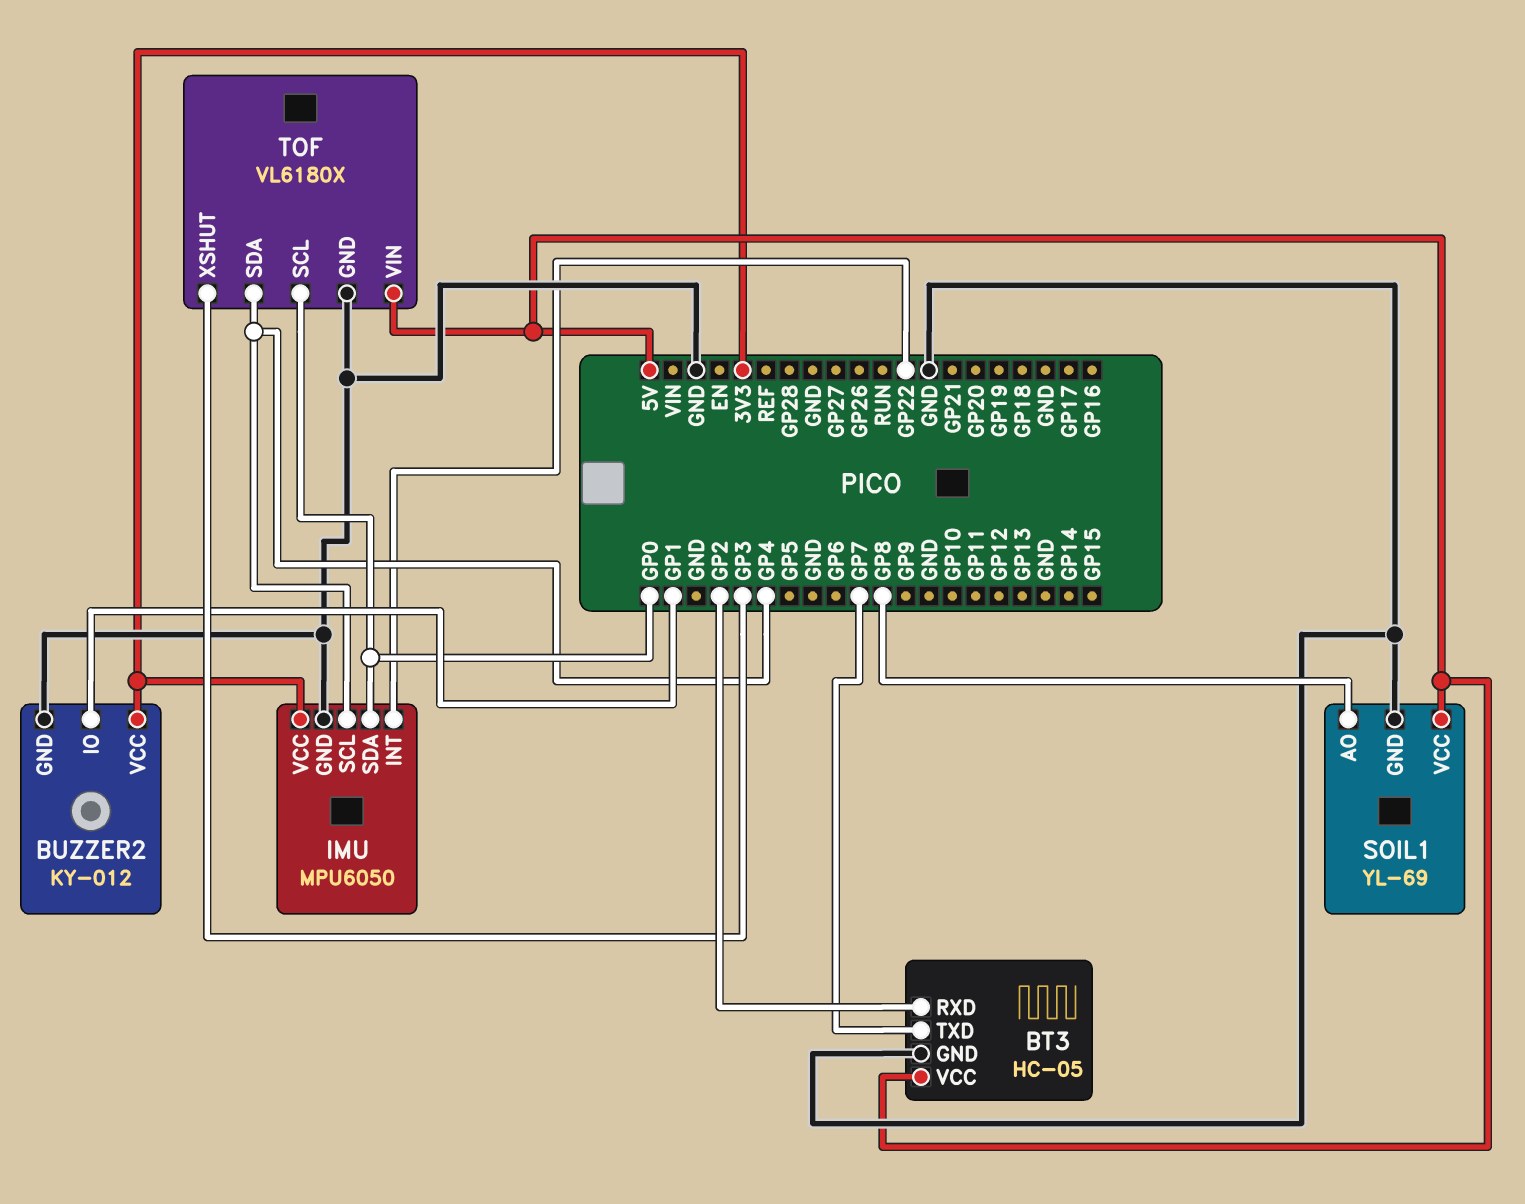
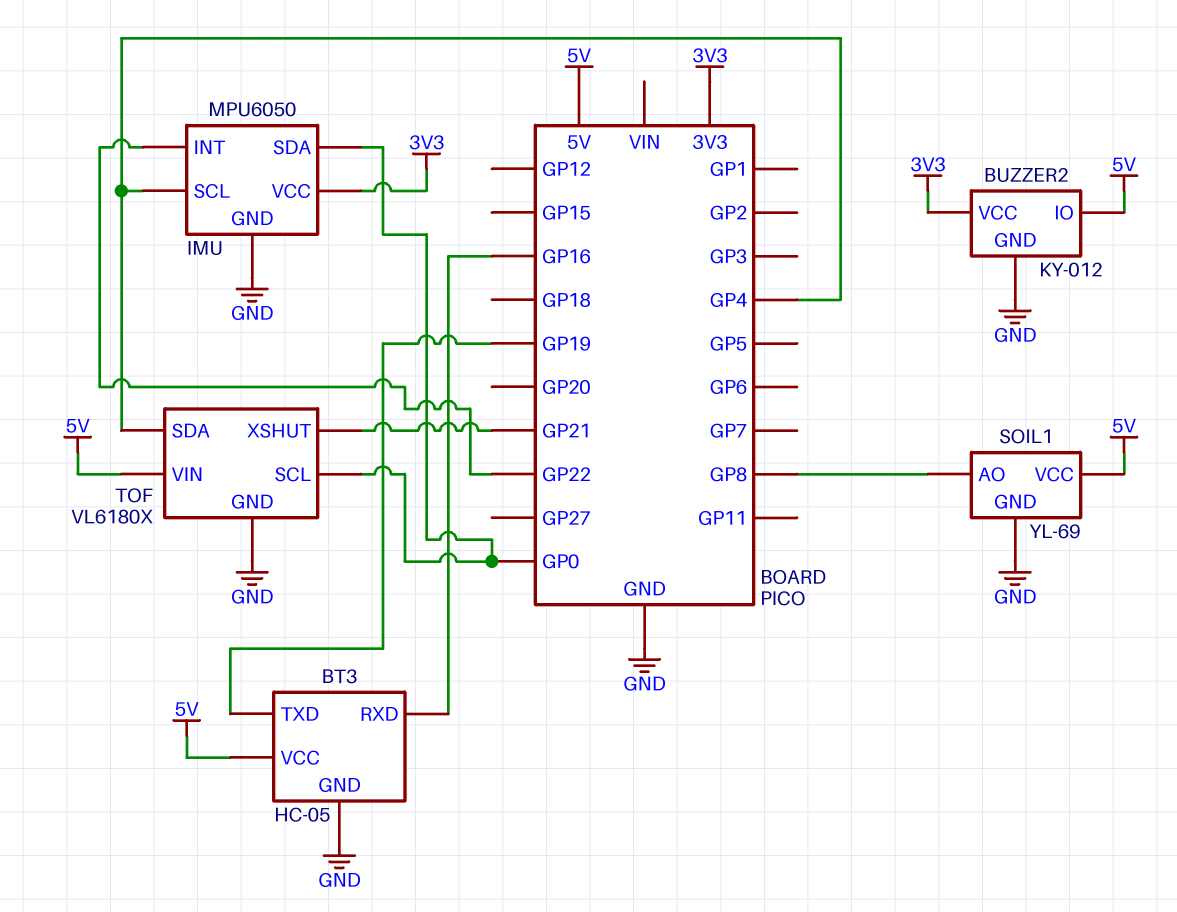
BT3 pin RXD: GP2 -> GP16
BT3 pin TXD: GP7 -> GP19
BUZZER2 pin IO: GP1 -> 5V
TOF pin XSHUT: GP3 -> GP21

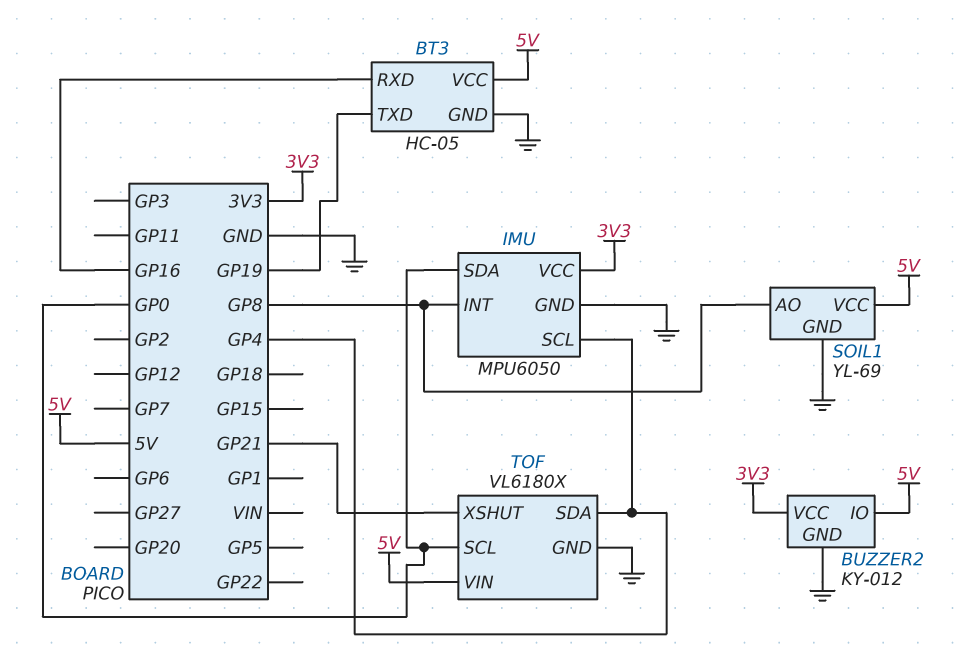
IMU pin INT: GP22 -> GP8

